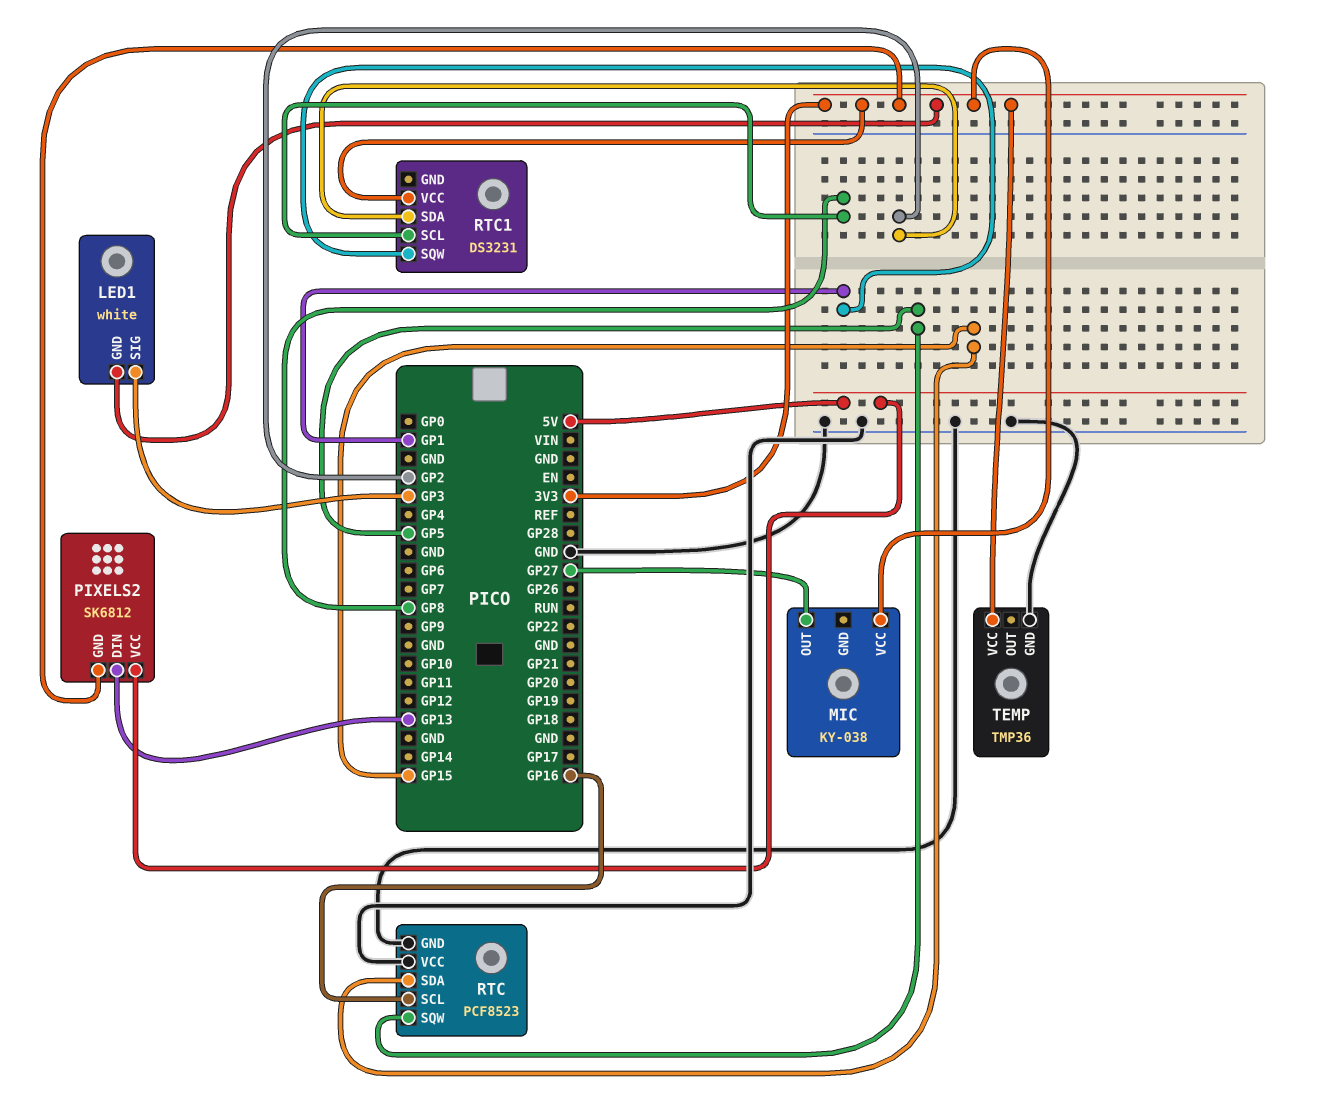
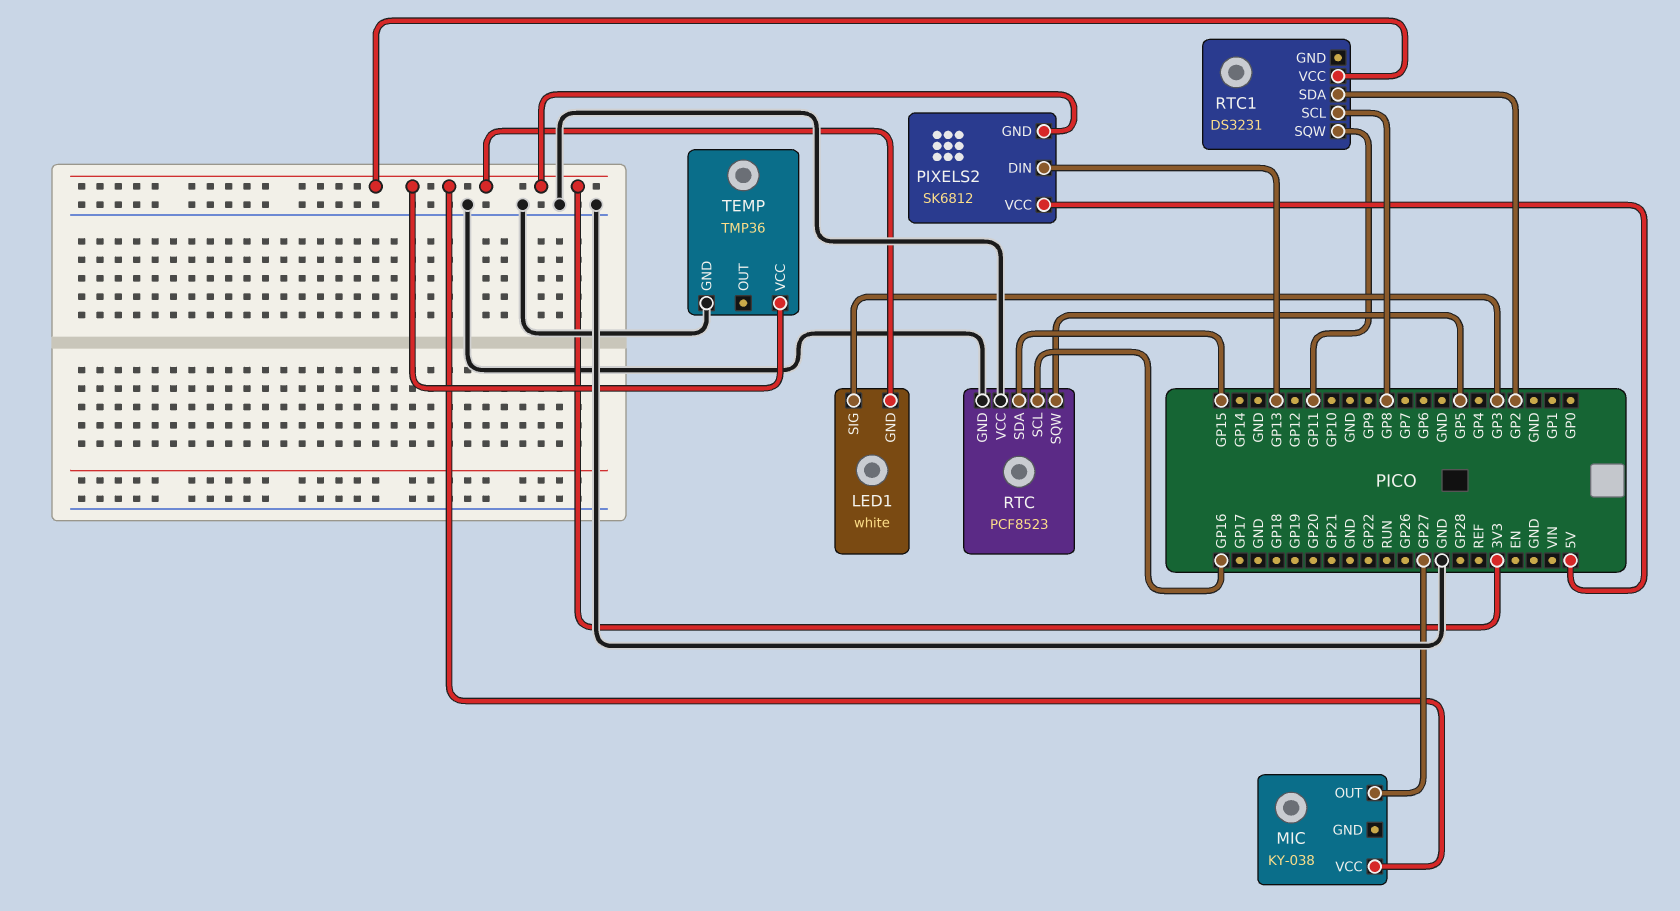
RTC1 pin SQW: GP1 -> GP11

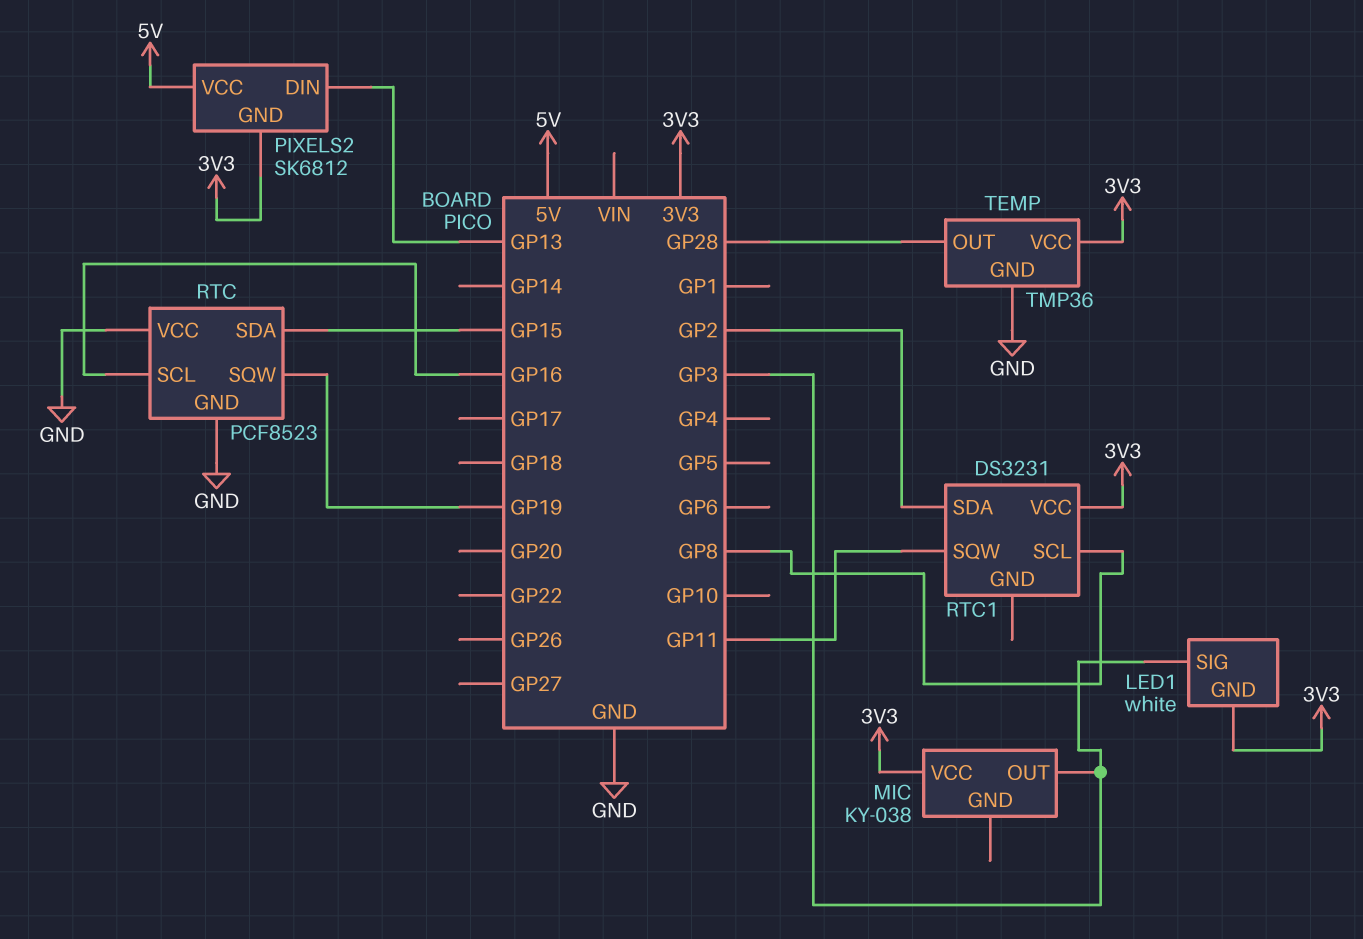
MIC pin OUT: GP27 -> GP3
RTC pin SQW: GP5 -> GP19
TEMP pin OUT: none -> GP28

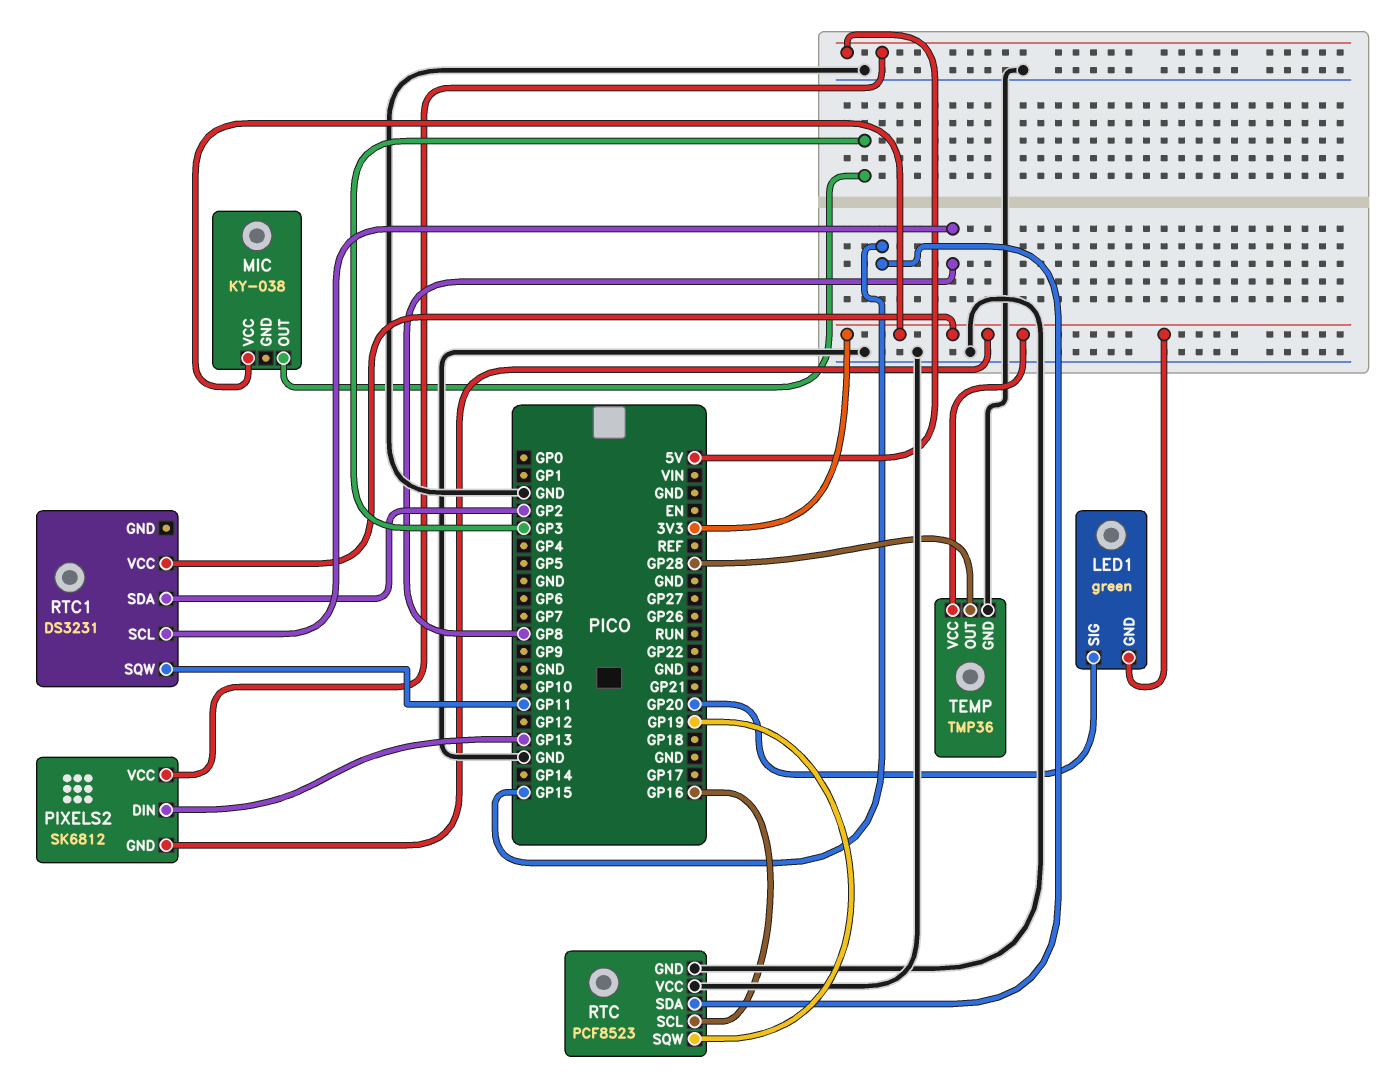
LED1: white -> green
LED1 pin SIG: GP3 -> GP20

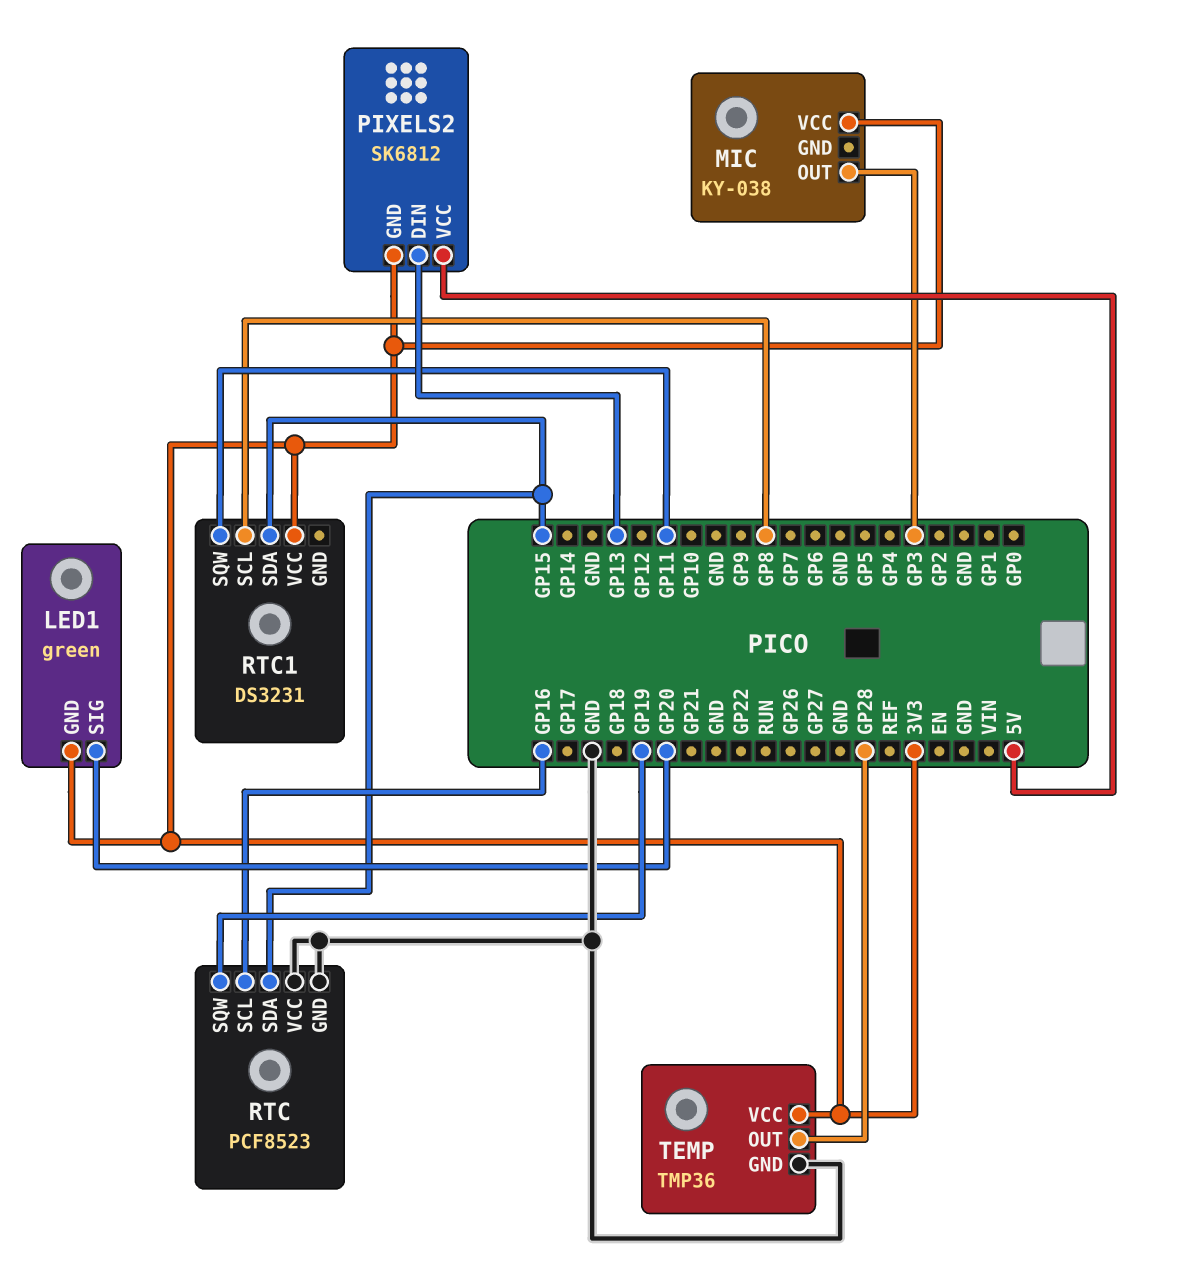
RTC1 pin SDA: GP2 -> GP15

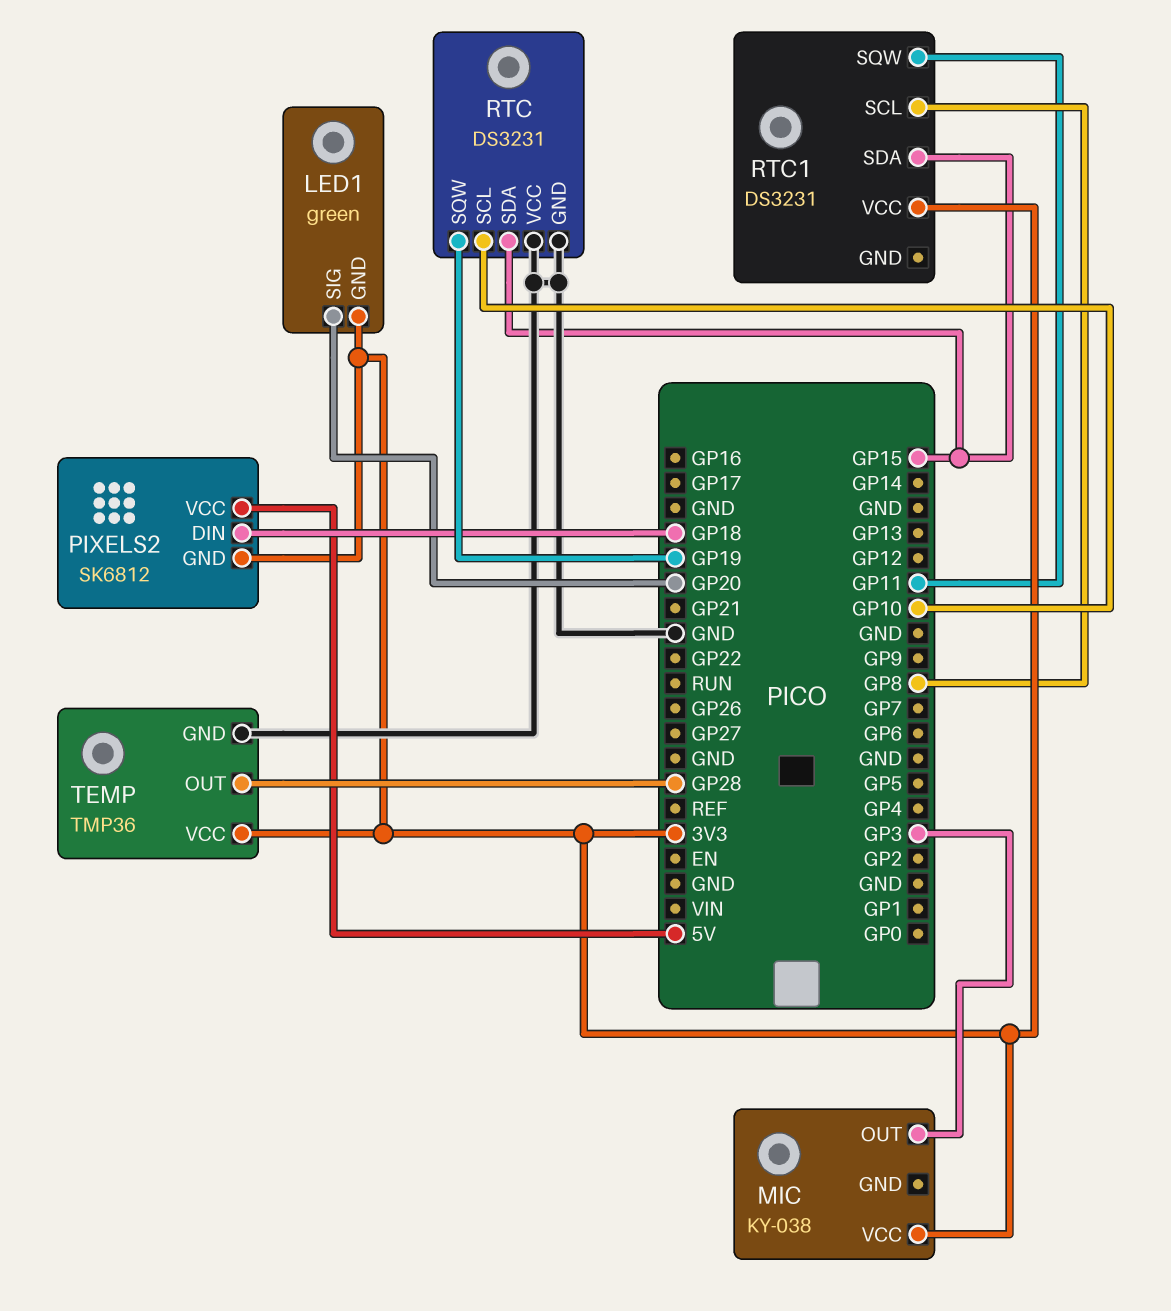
PIXELS2 pin DIN: GP13 -> GP18
RTC: PCF8523 -> DS3231
RTC pin SCL: GP16 -> GP10

